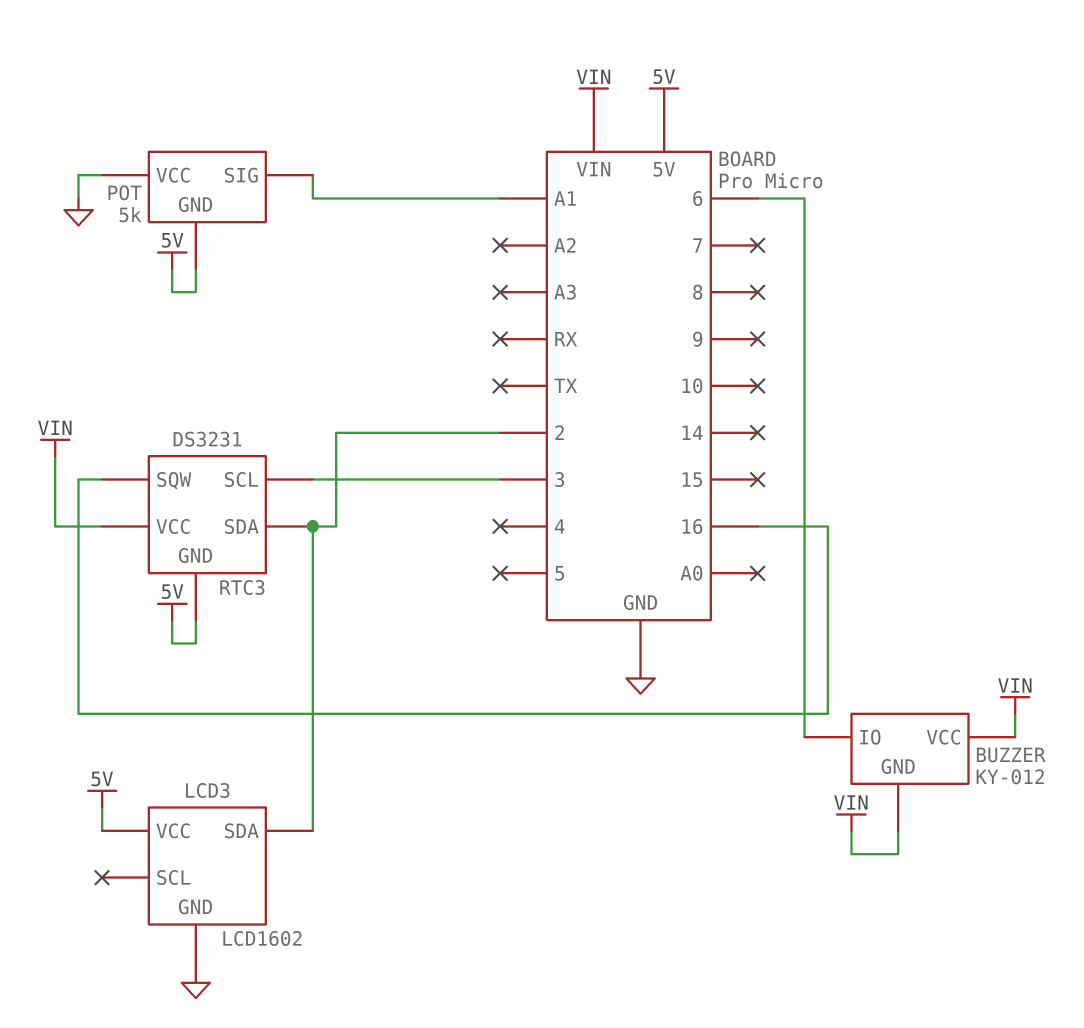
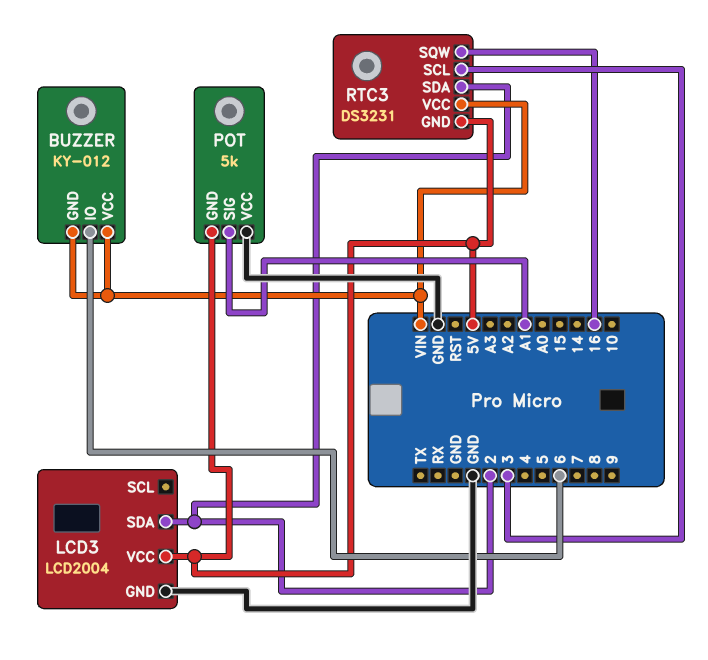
LCD3: LCD1602 -> LCD2004

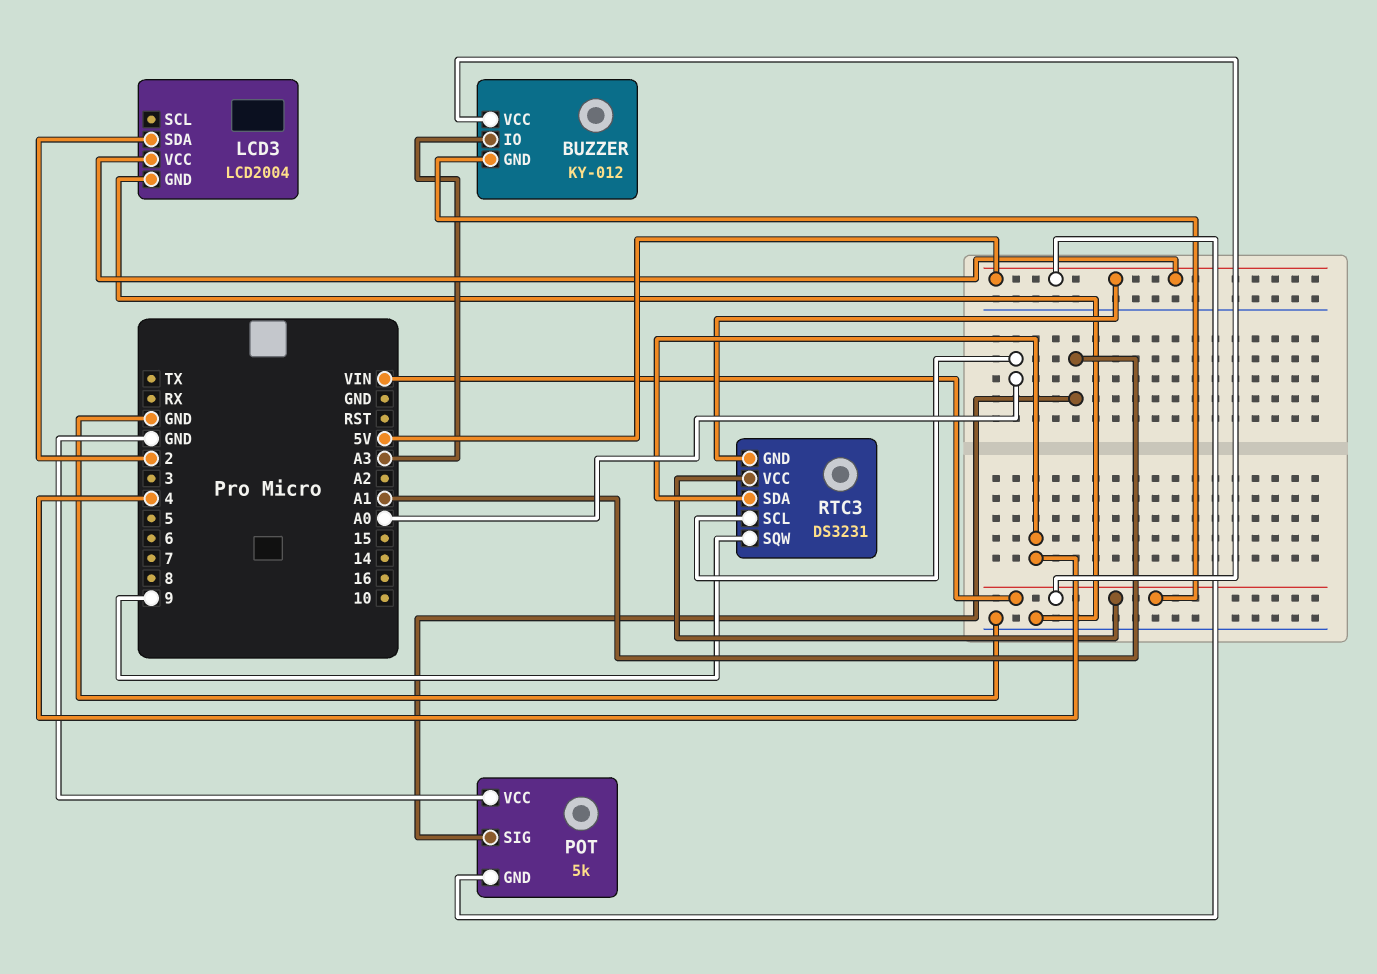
BUZZER pin IO: 6 -> A3
RTC3 pin SCL: 3 -> A0
RTC3 pin SDA: 2 -> 4
RTC3 pin SQW: 16 -> 9

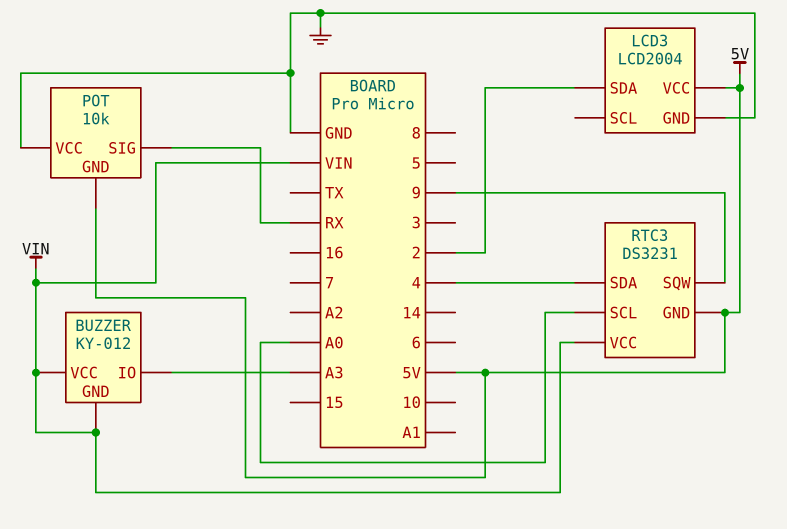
POT: 5k -> 10k
POT pin SIG: A1 -> RX

